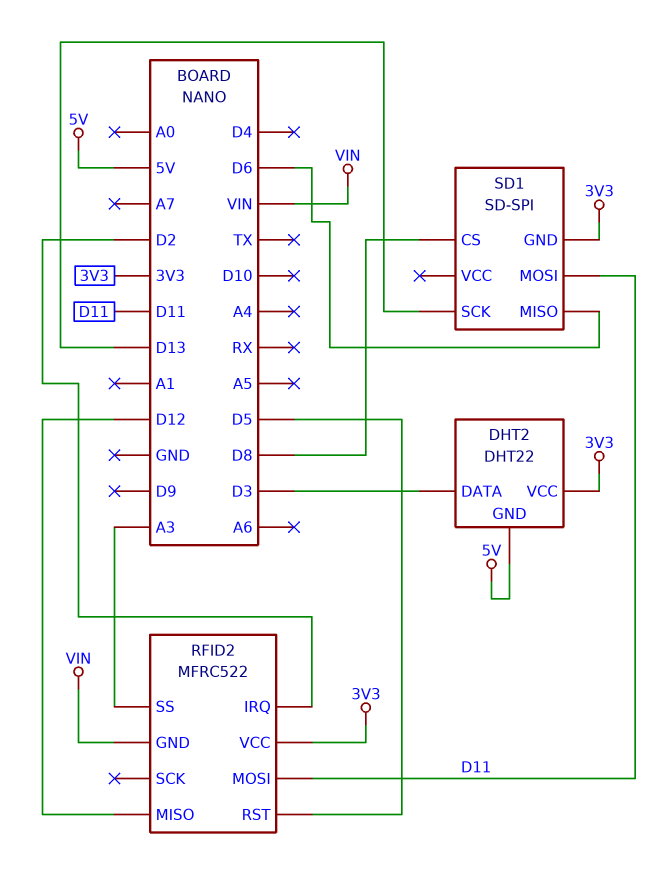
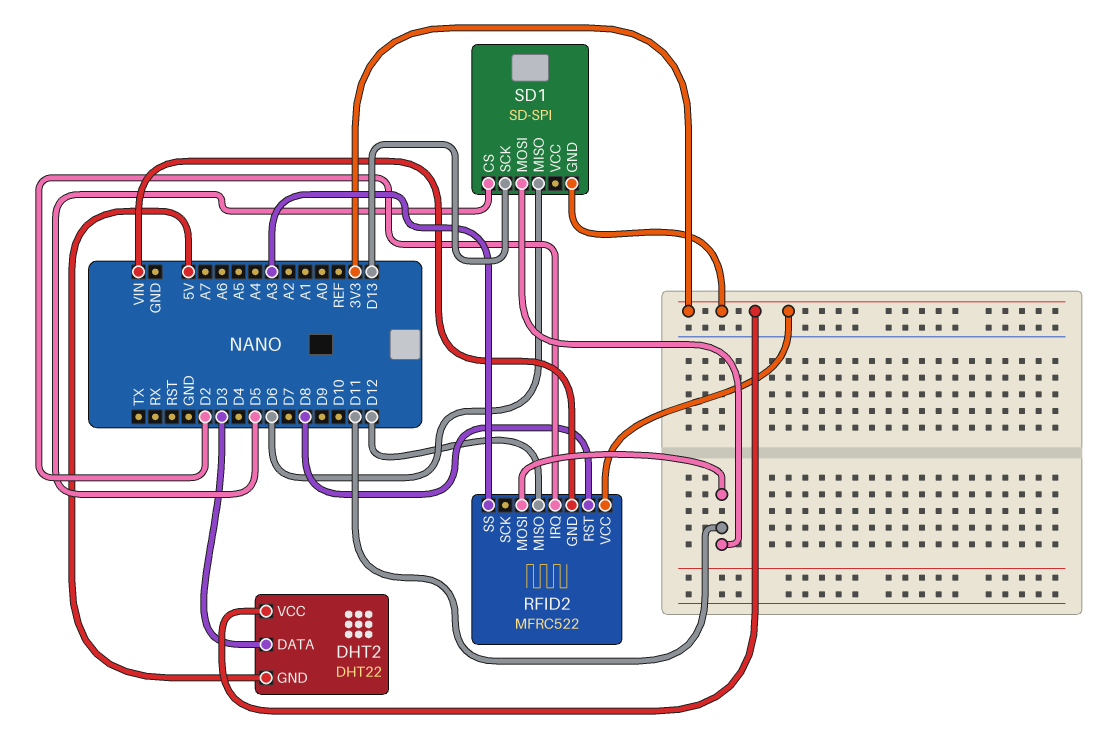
RFID2 pin RST: D5 -> D8
SD1 pin CS: D8 -> D5

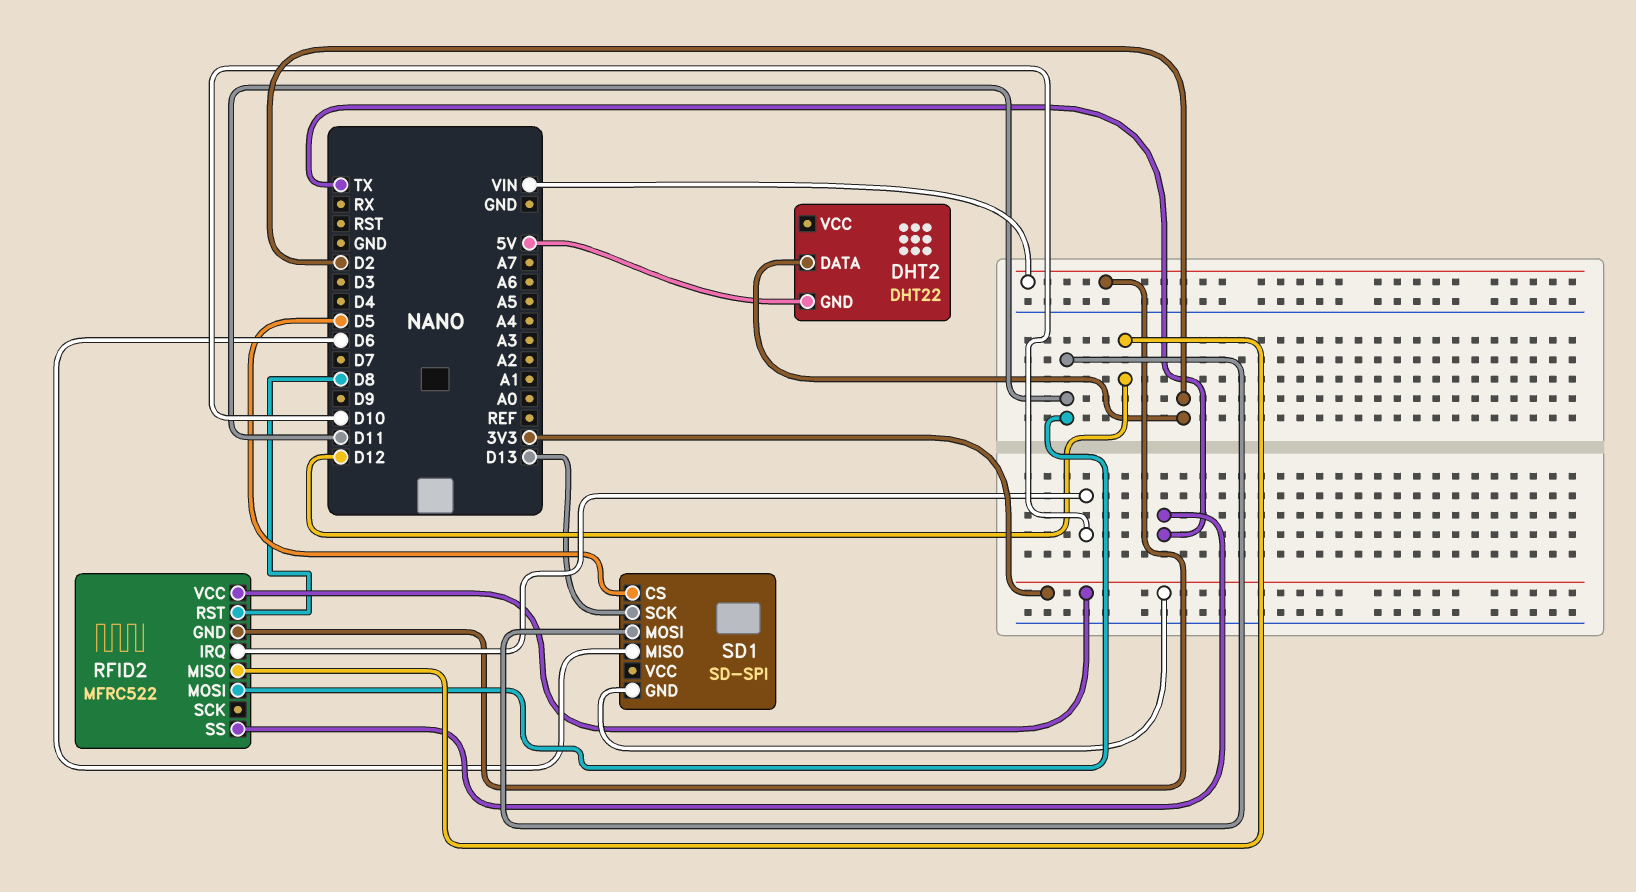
DHT2 pin DATA: D3 -> D2
DHT2 pin VCC: 3V3 -> none
RFID2 pin IRQ: D2 -> D10
RFID2 pin SS: A3 -> TX

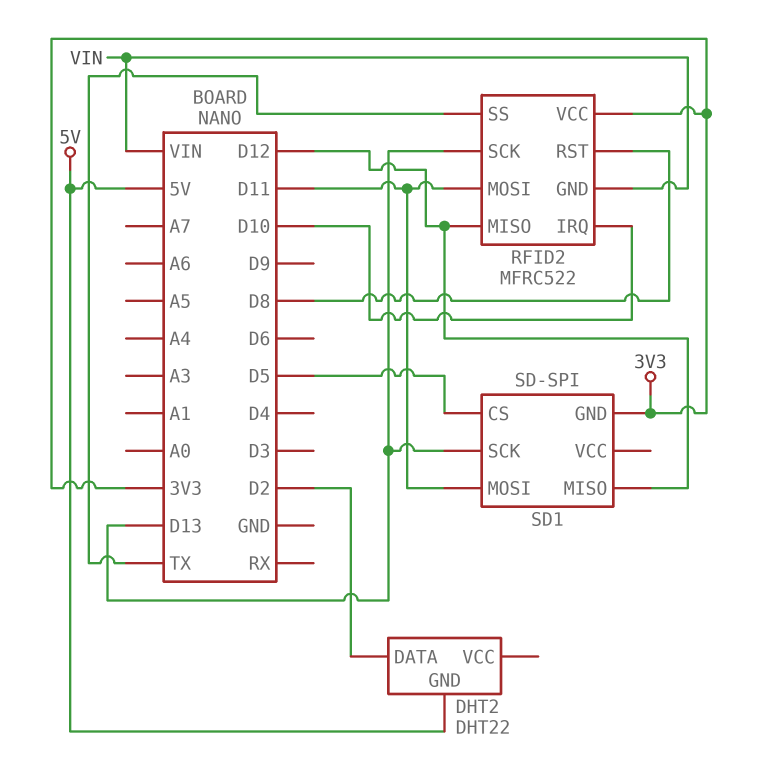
RFID2 pin SCK: none -> D13
SD1 pin MISO: D6 -> D12

